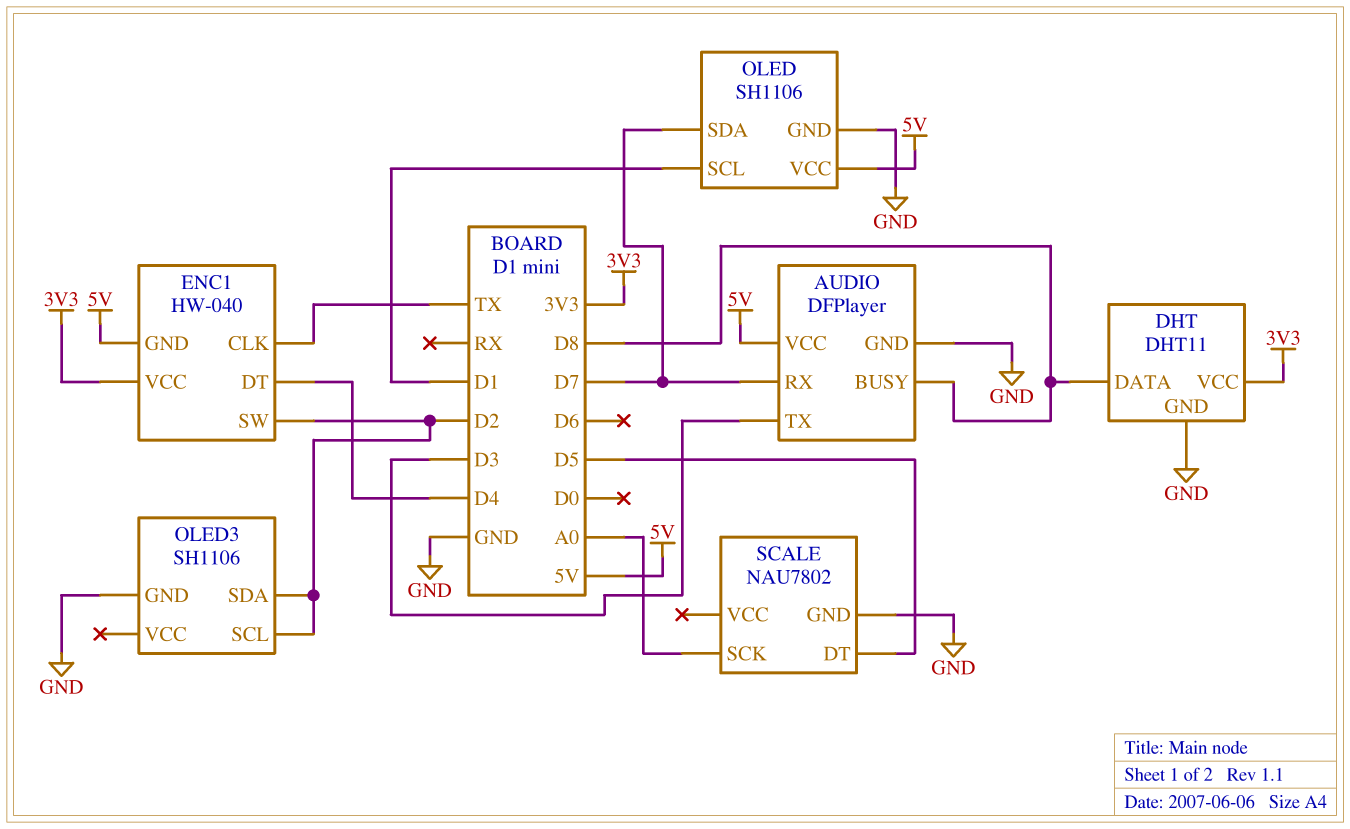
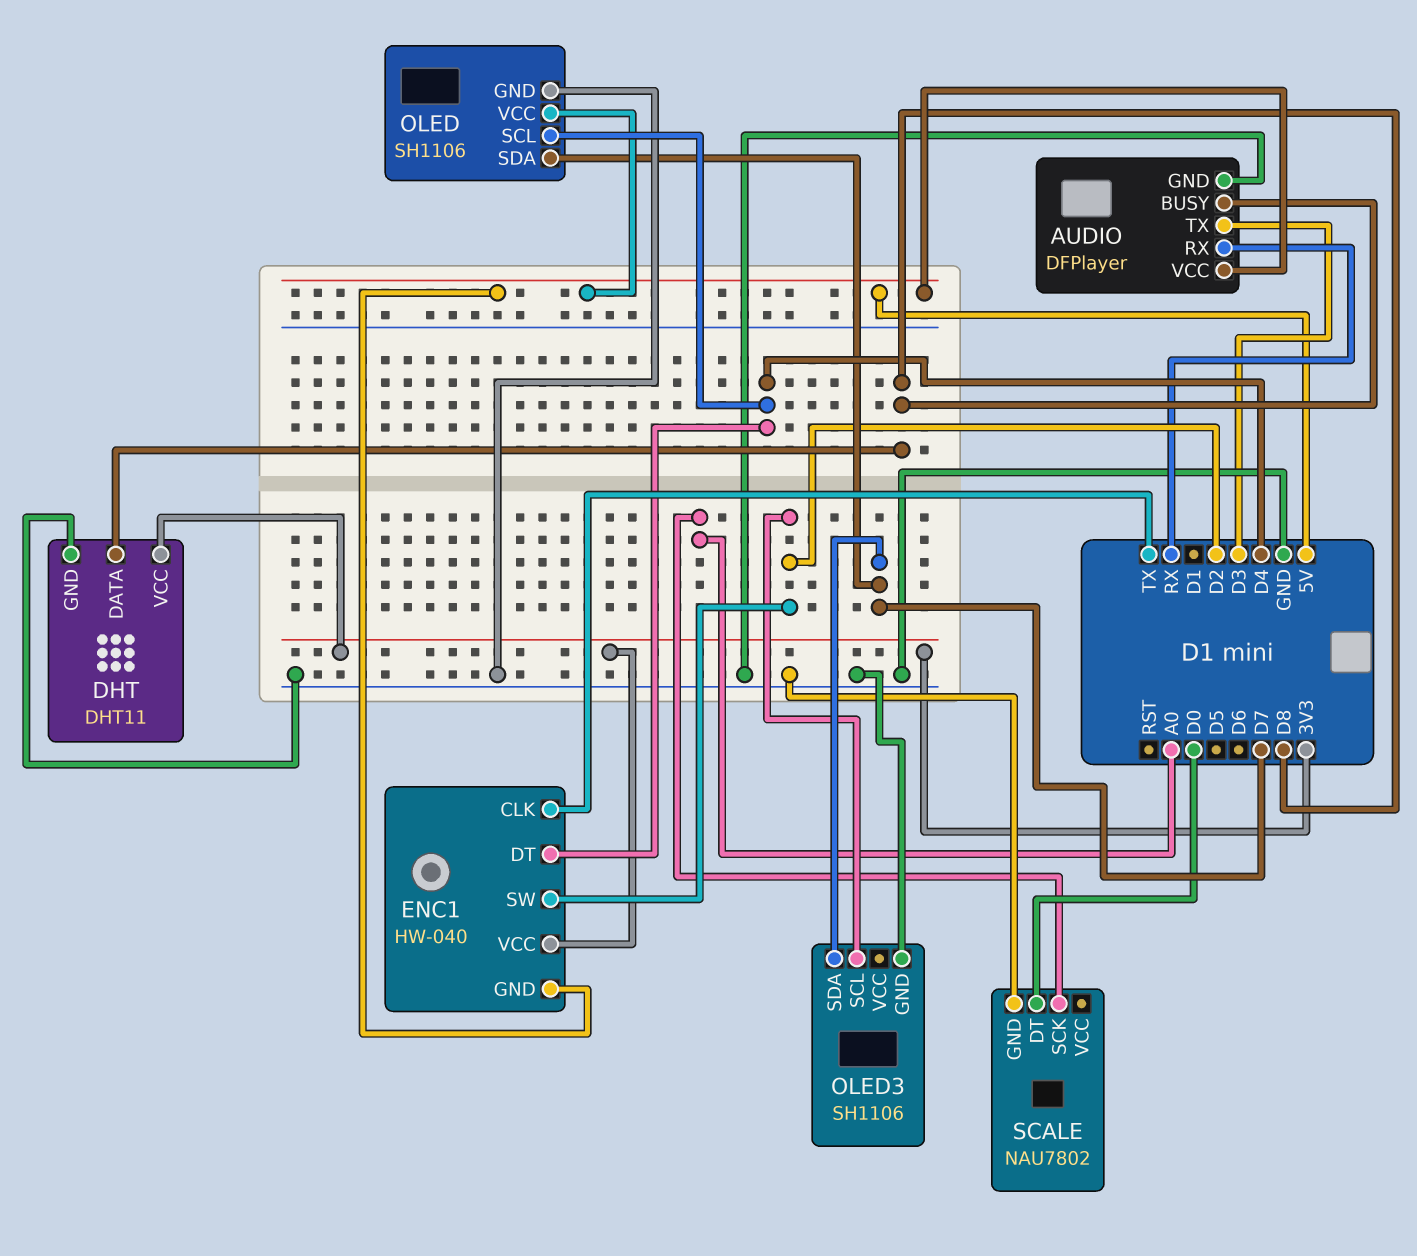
AUDIO pin RX: D7 -> RX
OLED pin SCL: D1 -> D4
OLED3 pin SDA: D2 -> D7
SCALE pin DT: D5 -> D0

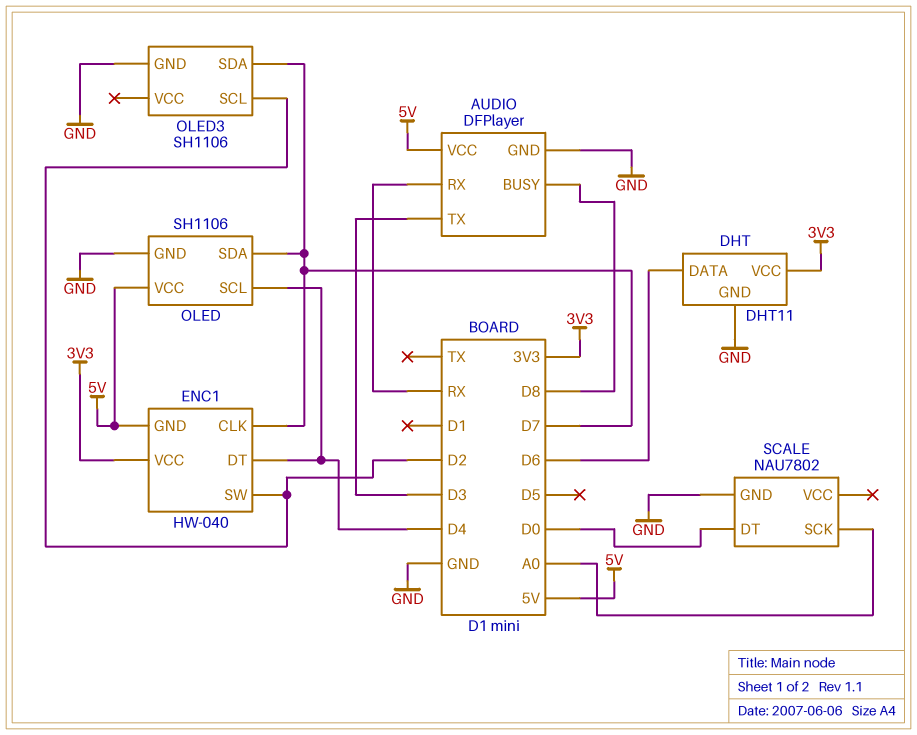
DHT pin DATA: D8 -> D6
ENC1 pin CLK: TX -> D7

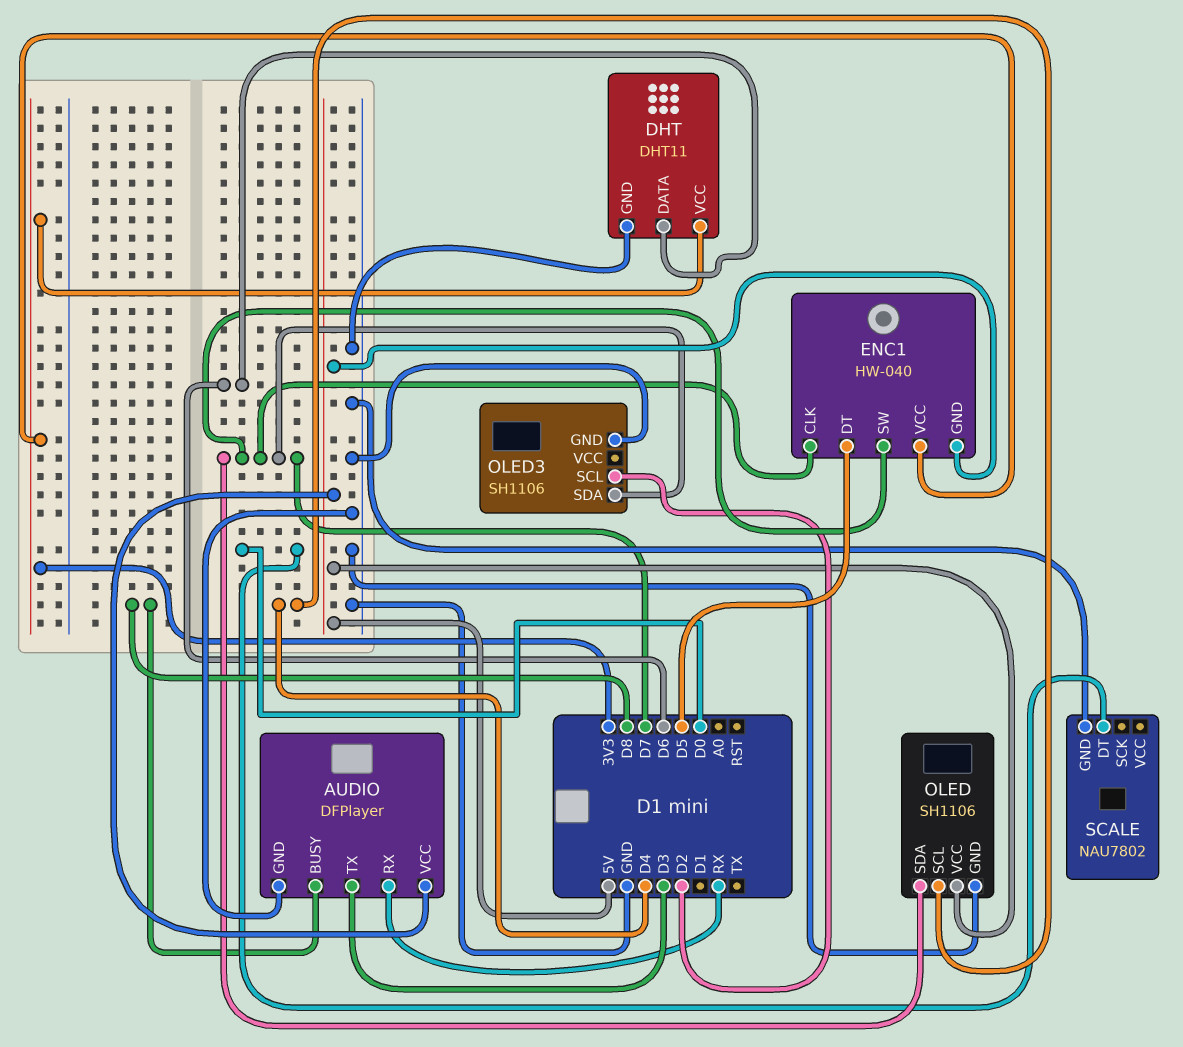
ENC1 pin DT: D4 -> D5
ENC1 pin SW: D2 -> D7
SCALE pin SCK: A0 -> none

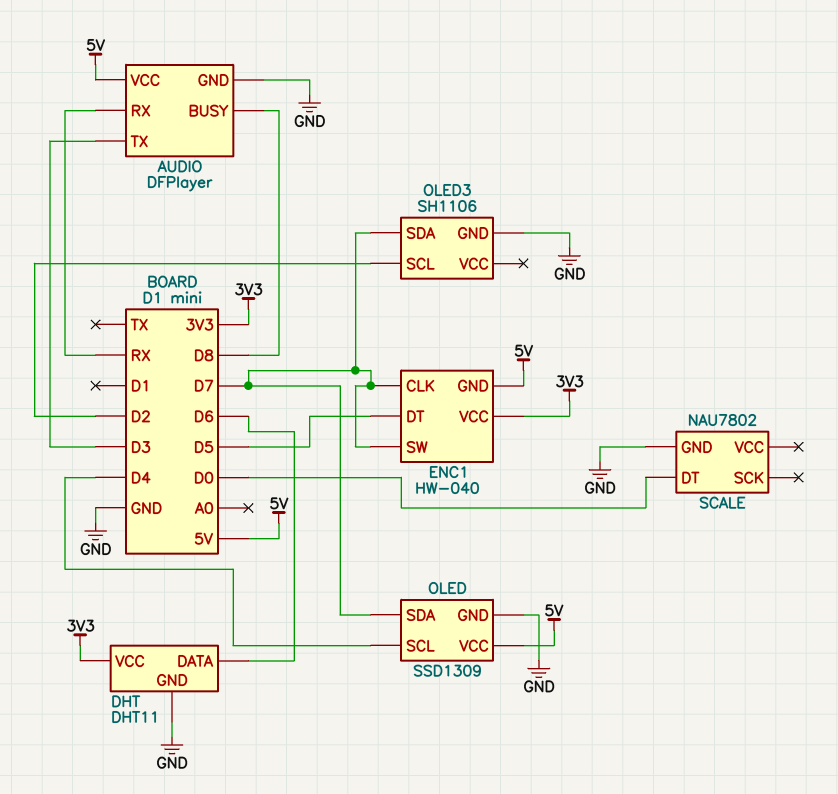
OLED: SH1106 -> SSD1309

